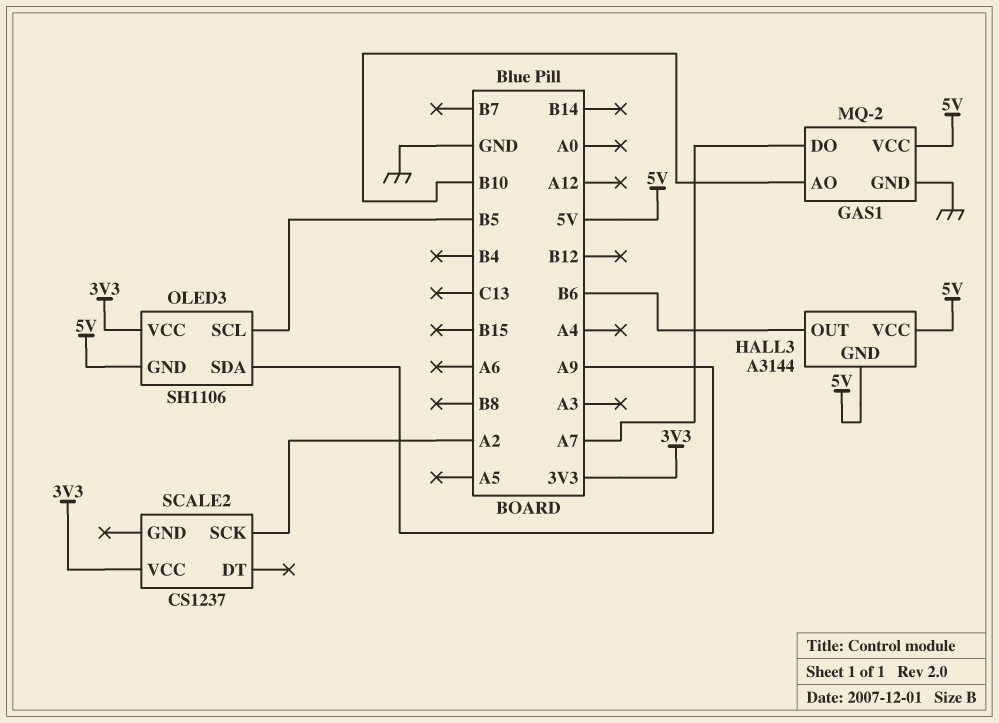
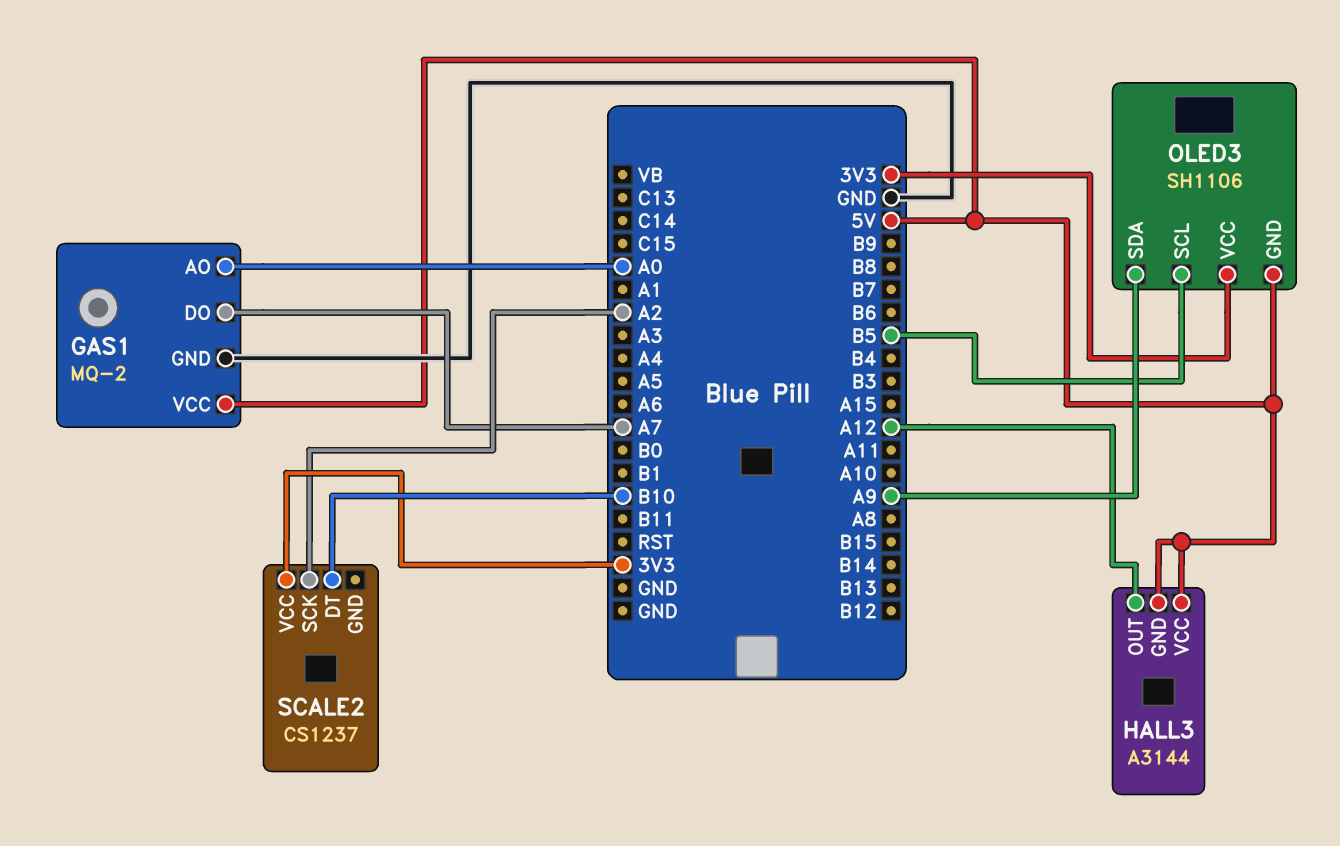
GAS1 pin AO: B10 -> A0
HALL3 pin OUT: B6 -> A12
SCALE2 pin DT: none -> B10

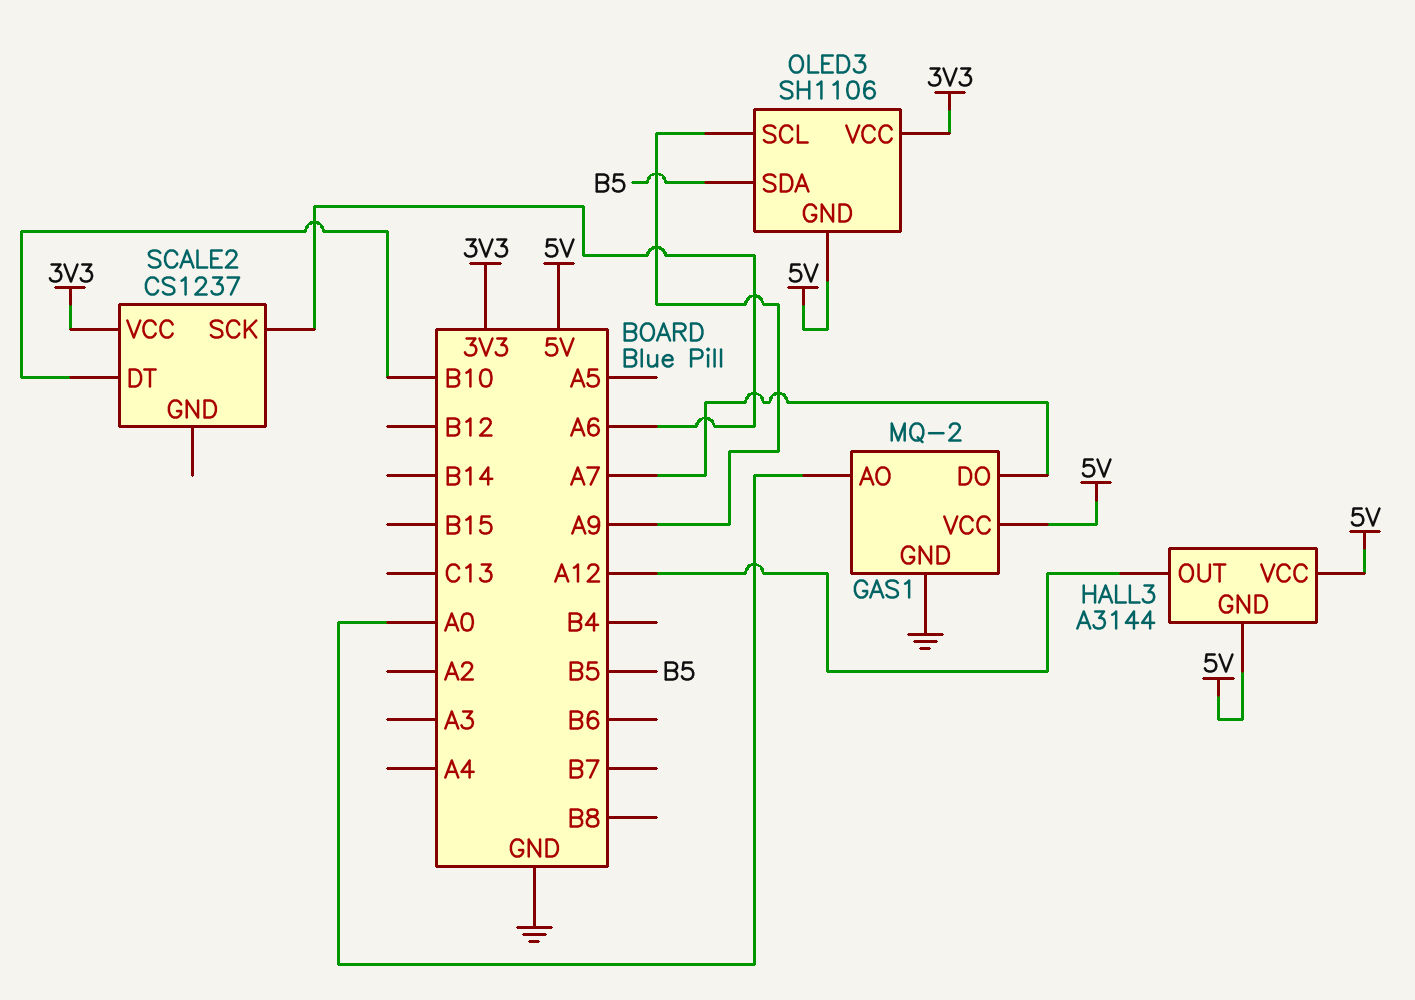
OLED3 pin SCL: B5 -> A9
OLED3 pin SDA: A9 -> B5
SCALE2 pin SCK: A2 -> A6

